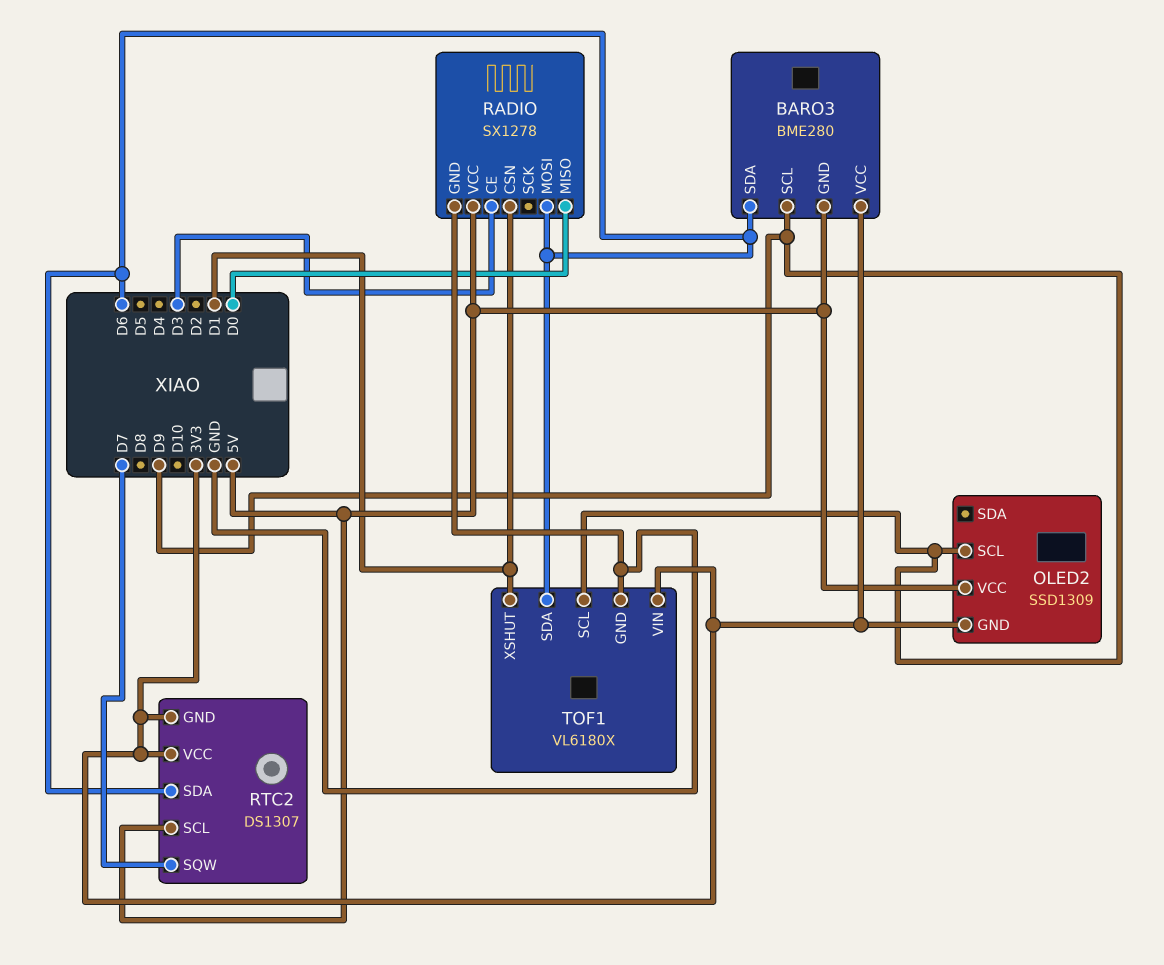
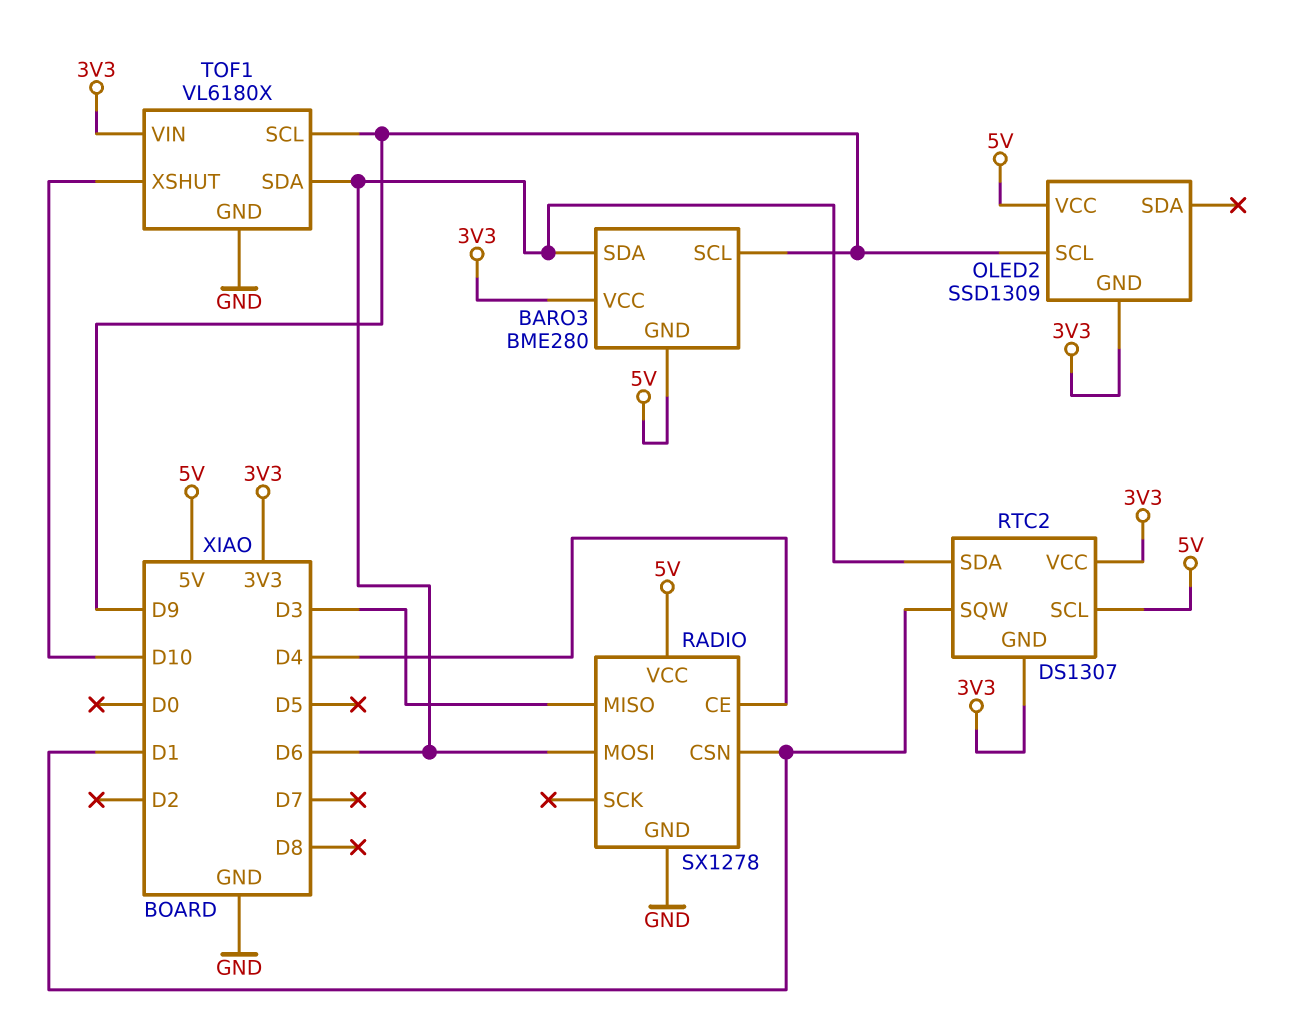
RADIO pin CE: D3 -> D4
RADIO pin MISO: D0 -> D3
RTC2 pin SQW: D7 -> D1
TOF1 pin XSHUT: D1 -> D10

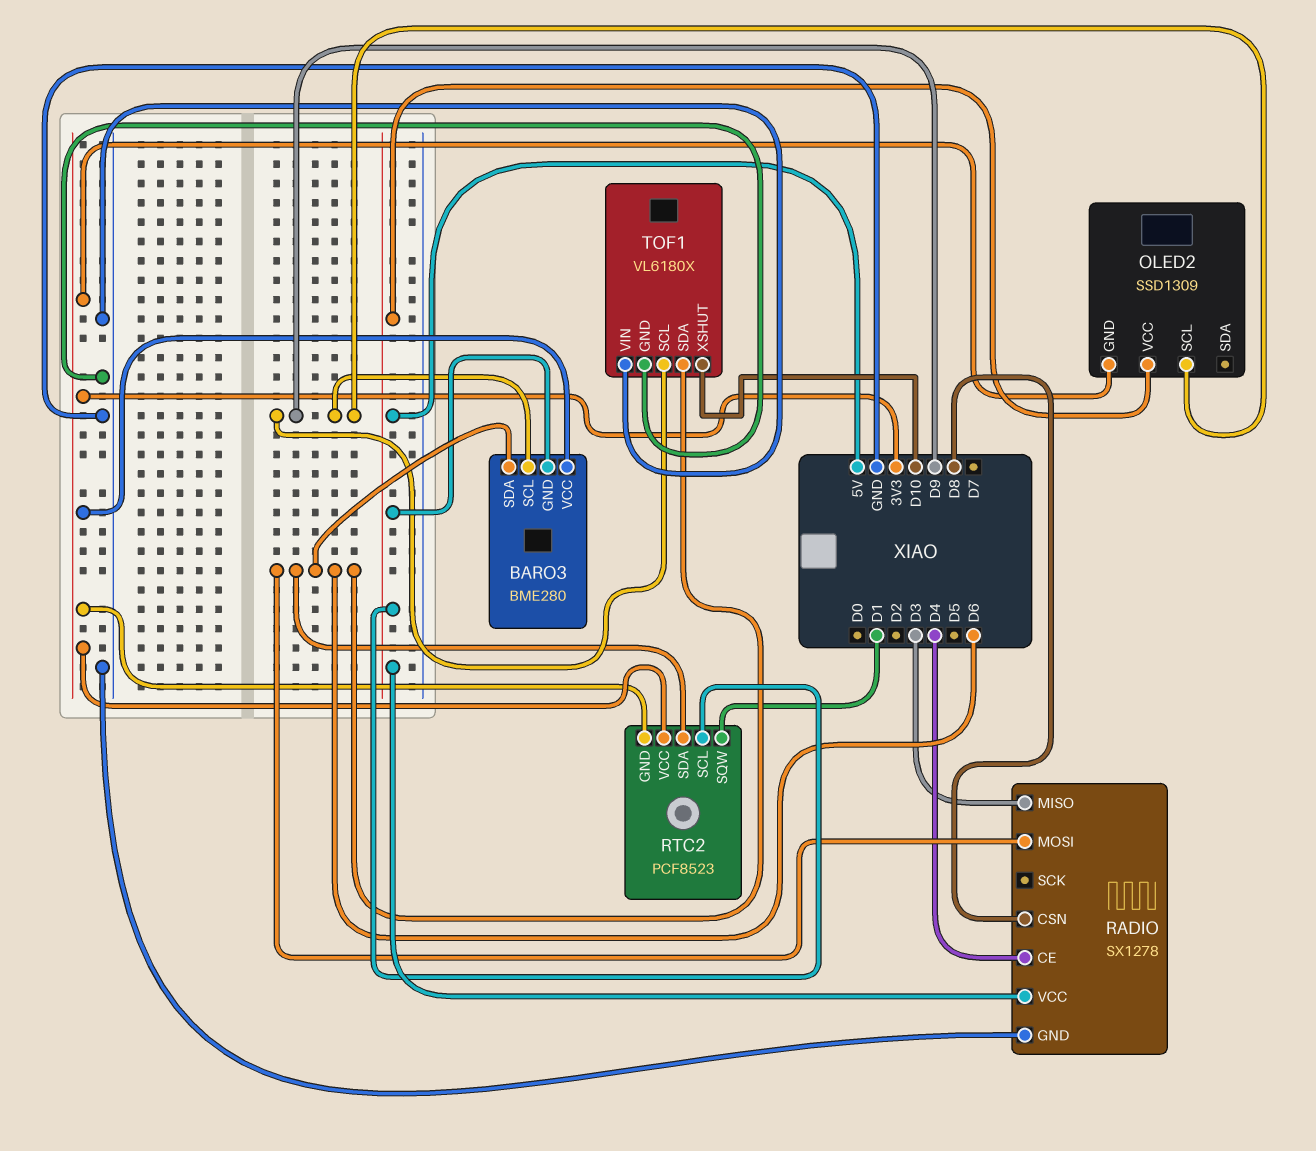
RADIO pin CSN: D1 -> D8
RTC2: DS1307 -> PCF8523
TOF1 pin VIN: 3V3 -> GND

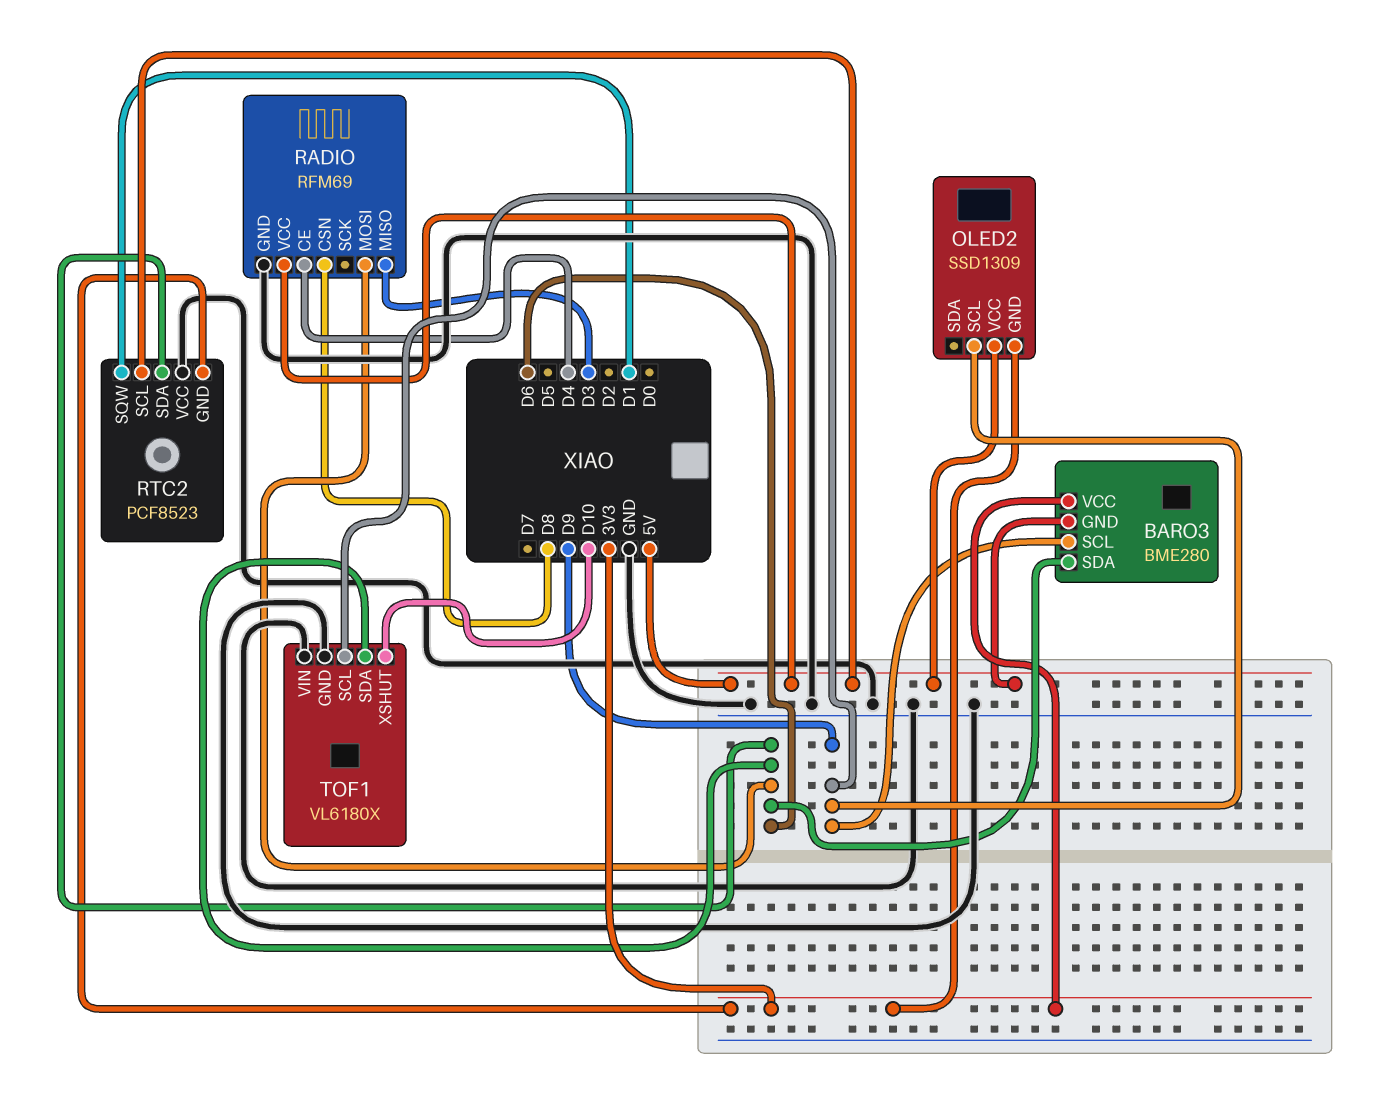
RADIO: SX1278 -> RFM69
RTC2 pin VCC: 3V3 -> GND

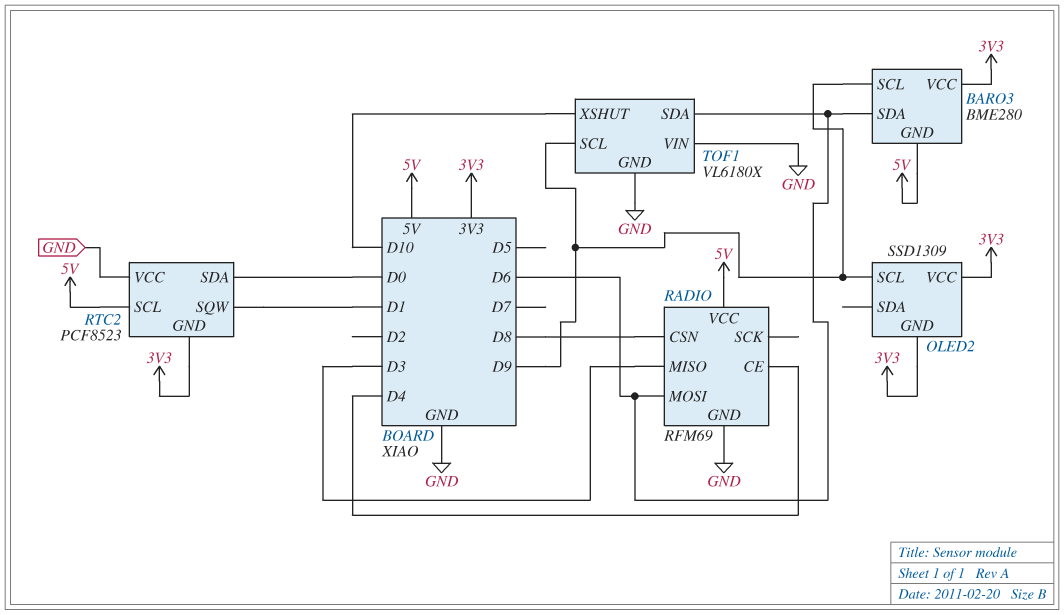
OLED2 pin VCC: 5V -> 3V3
RTC2 pin SDA: D6 -> D0

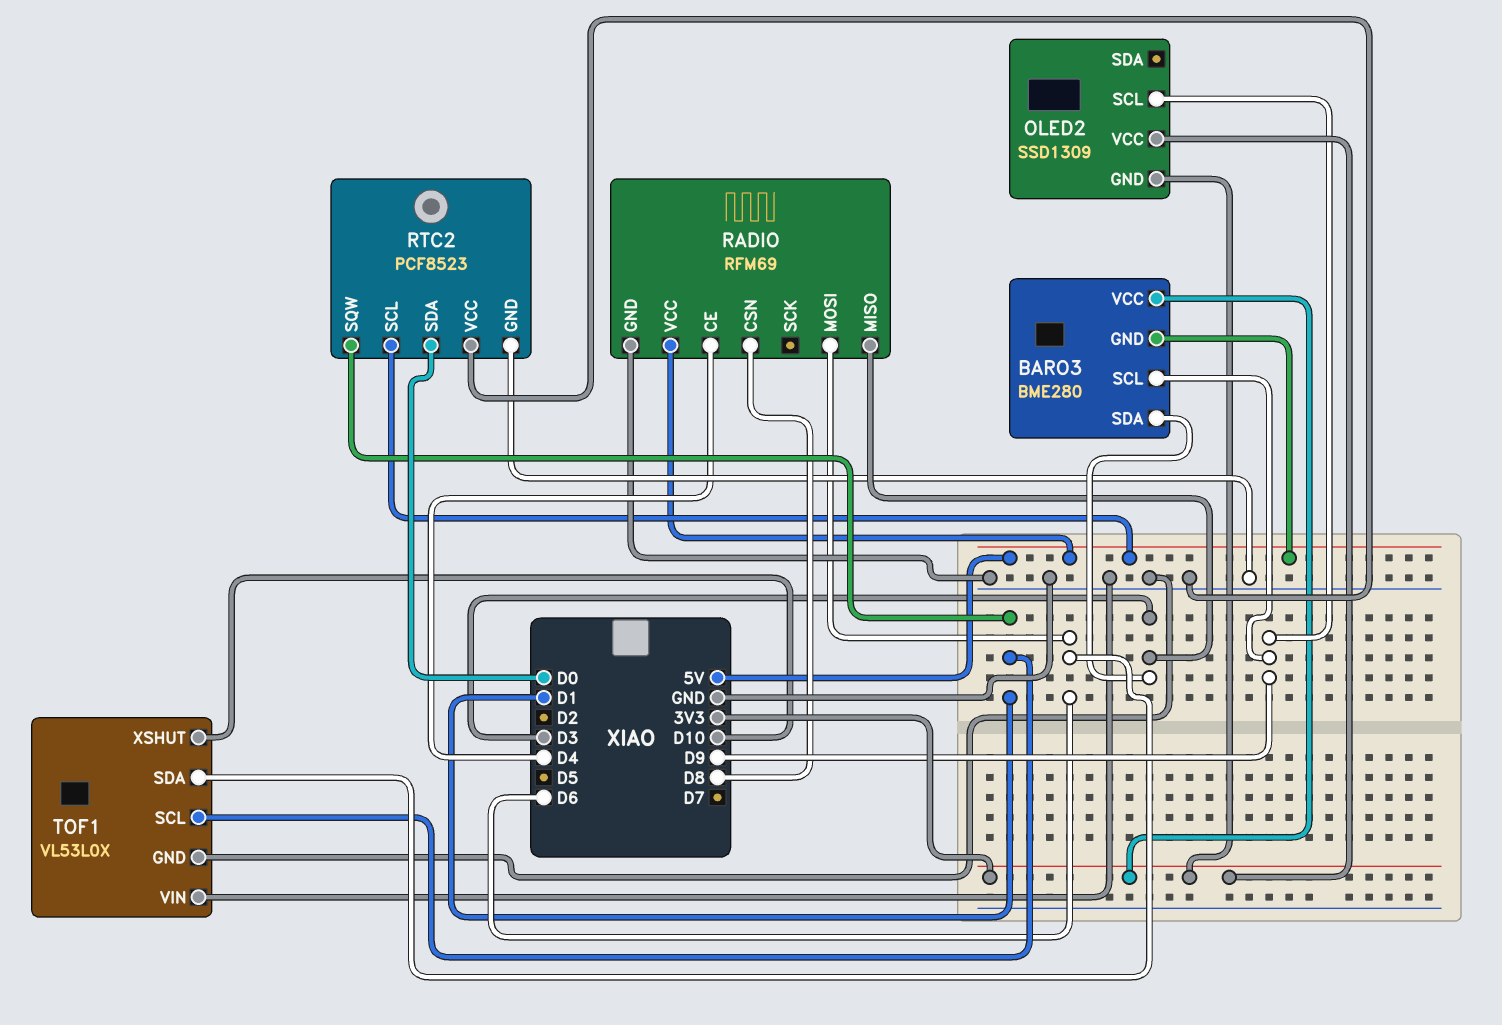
BARO3 pin SDA: D6 -> D3
RTC2 pin GND: 3V3 -> GND
TOF1: VL6180X -> VL53L0X
TOF1 pin SCL: D9 -> D1

